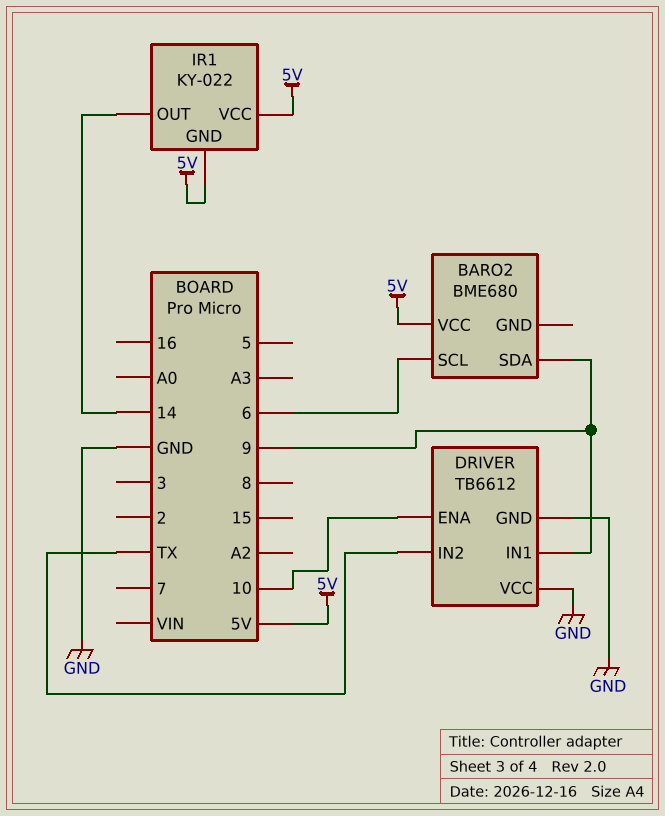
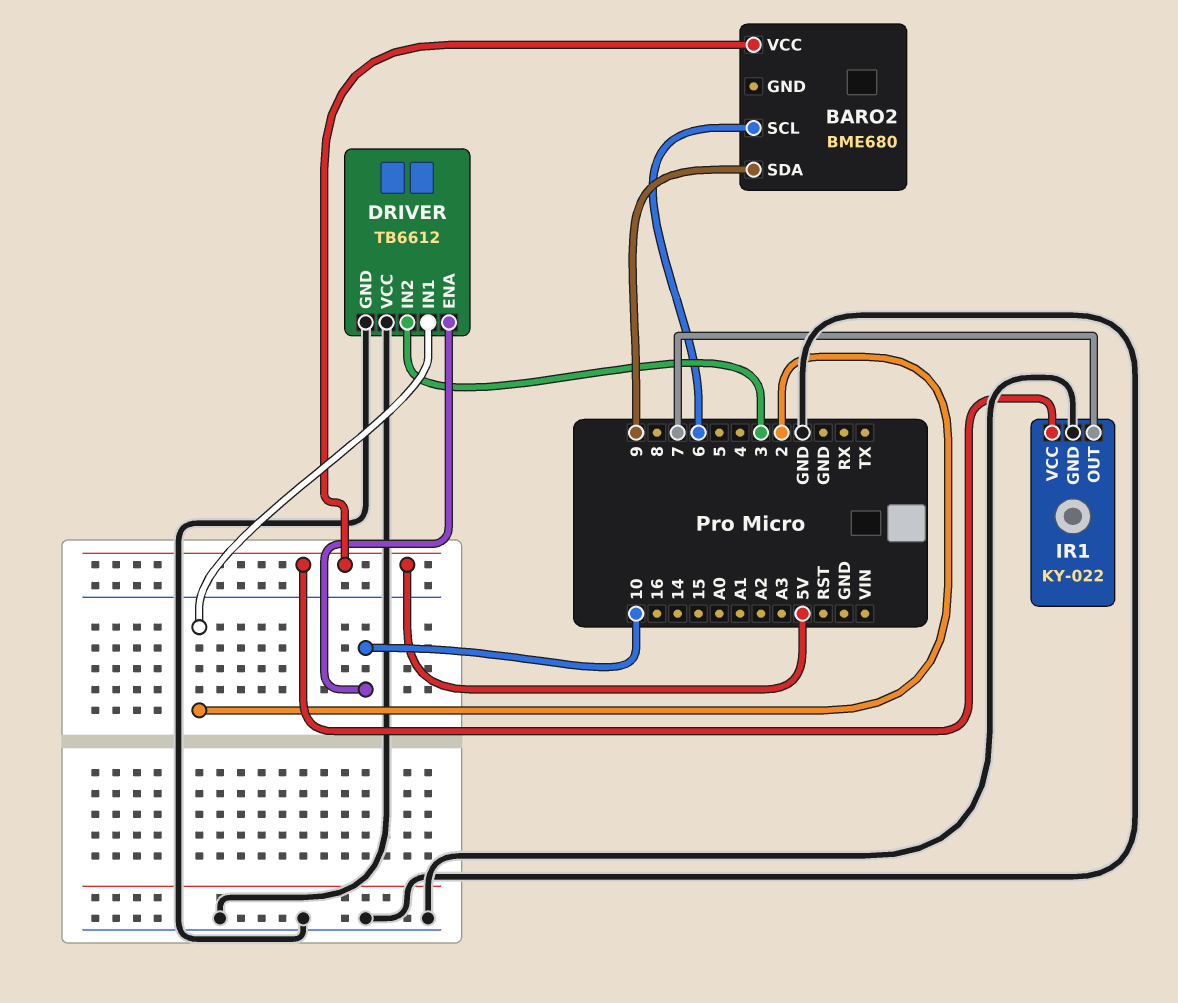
DRIVER pin IN1: 9 -> 2
DRIVER pin IN2: TX -> 3
IR1 pin GND: 5V -> GND
IR1 pin OUT: 14 -> 7

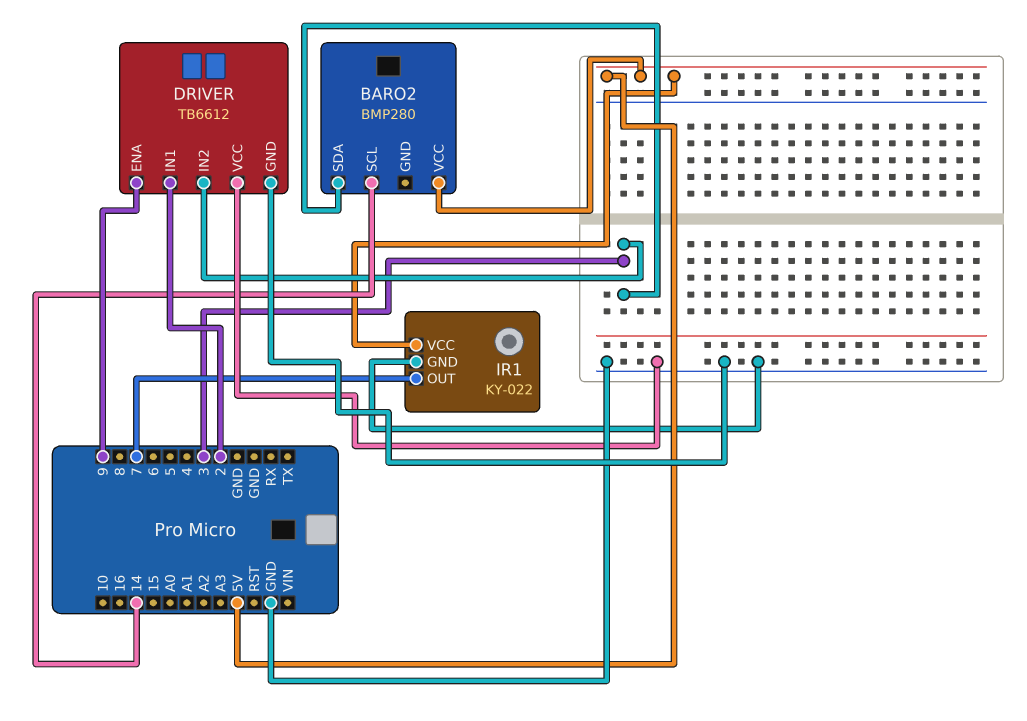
BARO2: BME680 -> BMP280
BARO2 pin SCL: 6 -> 14
BARO2 pin SDA: 9 -> 3
DRIVER pin ENA: 10 -> 9

